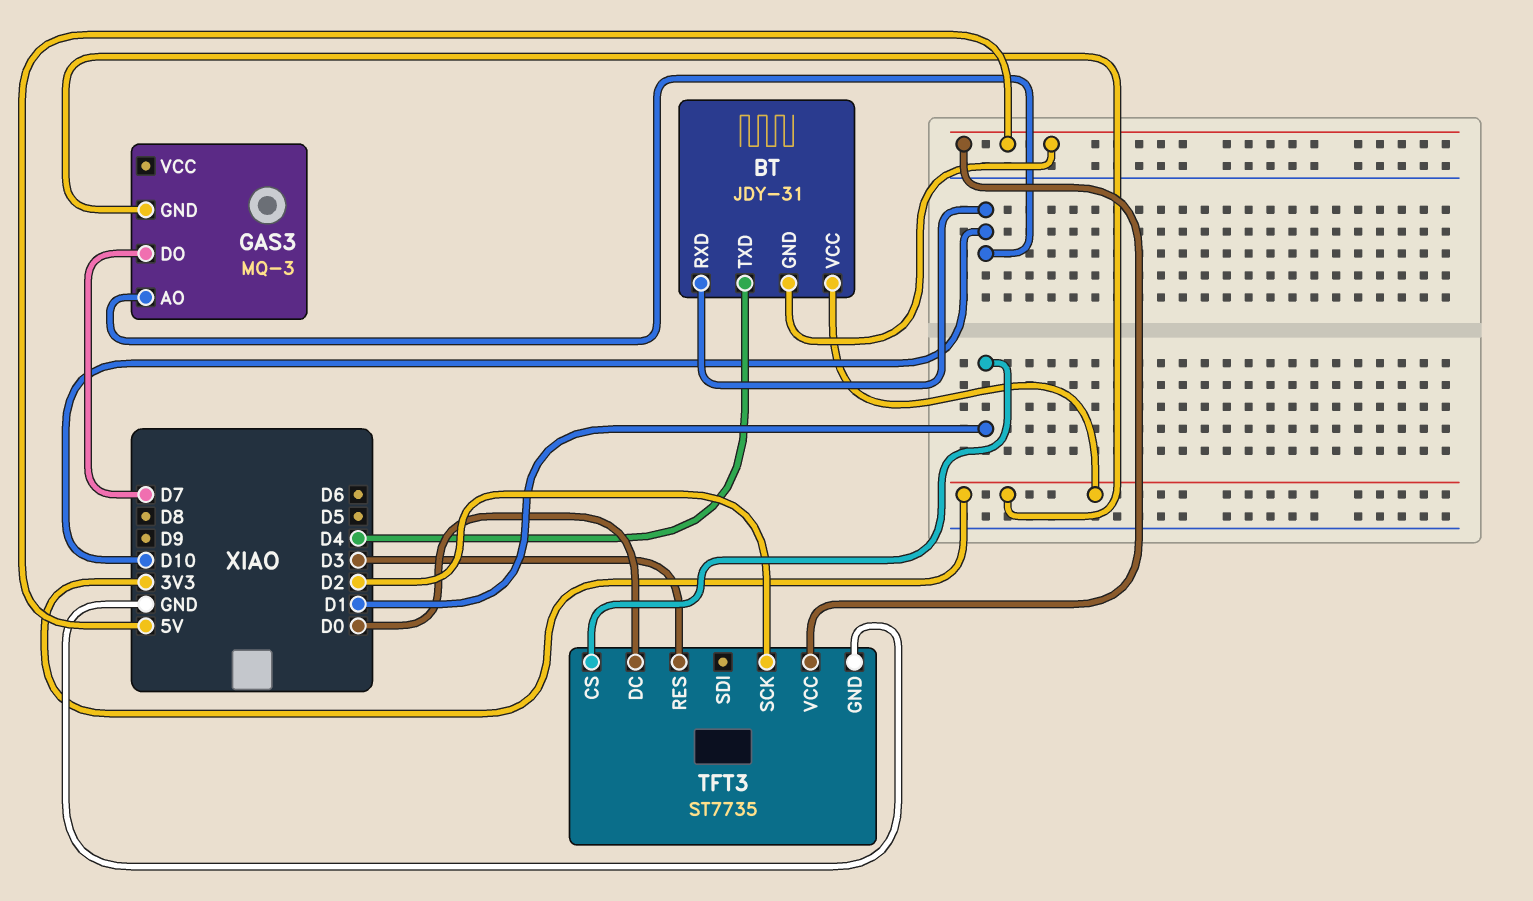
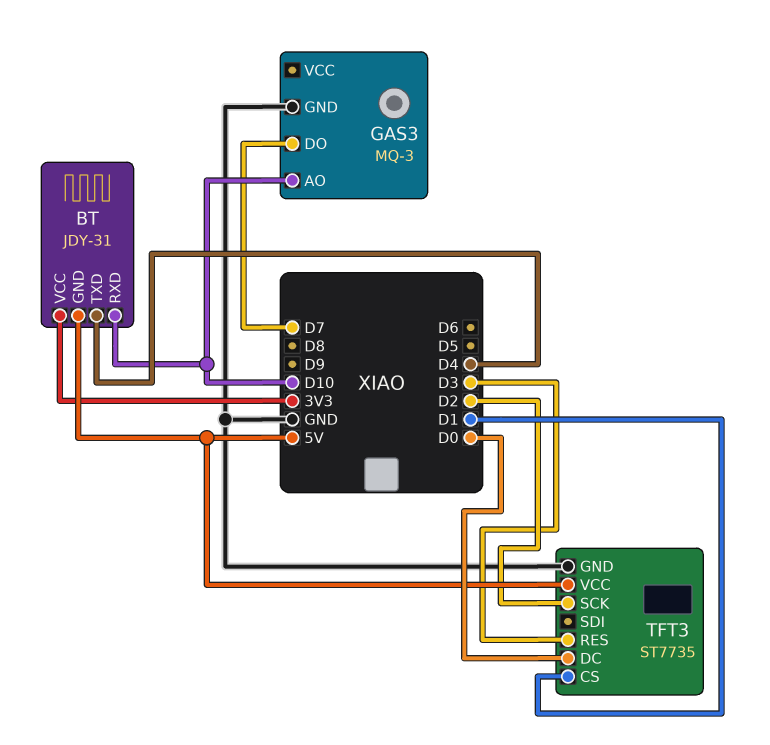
GAS3 pin GND: 3V3 -> GND

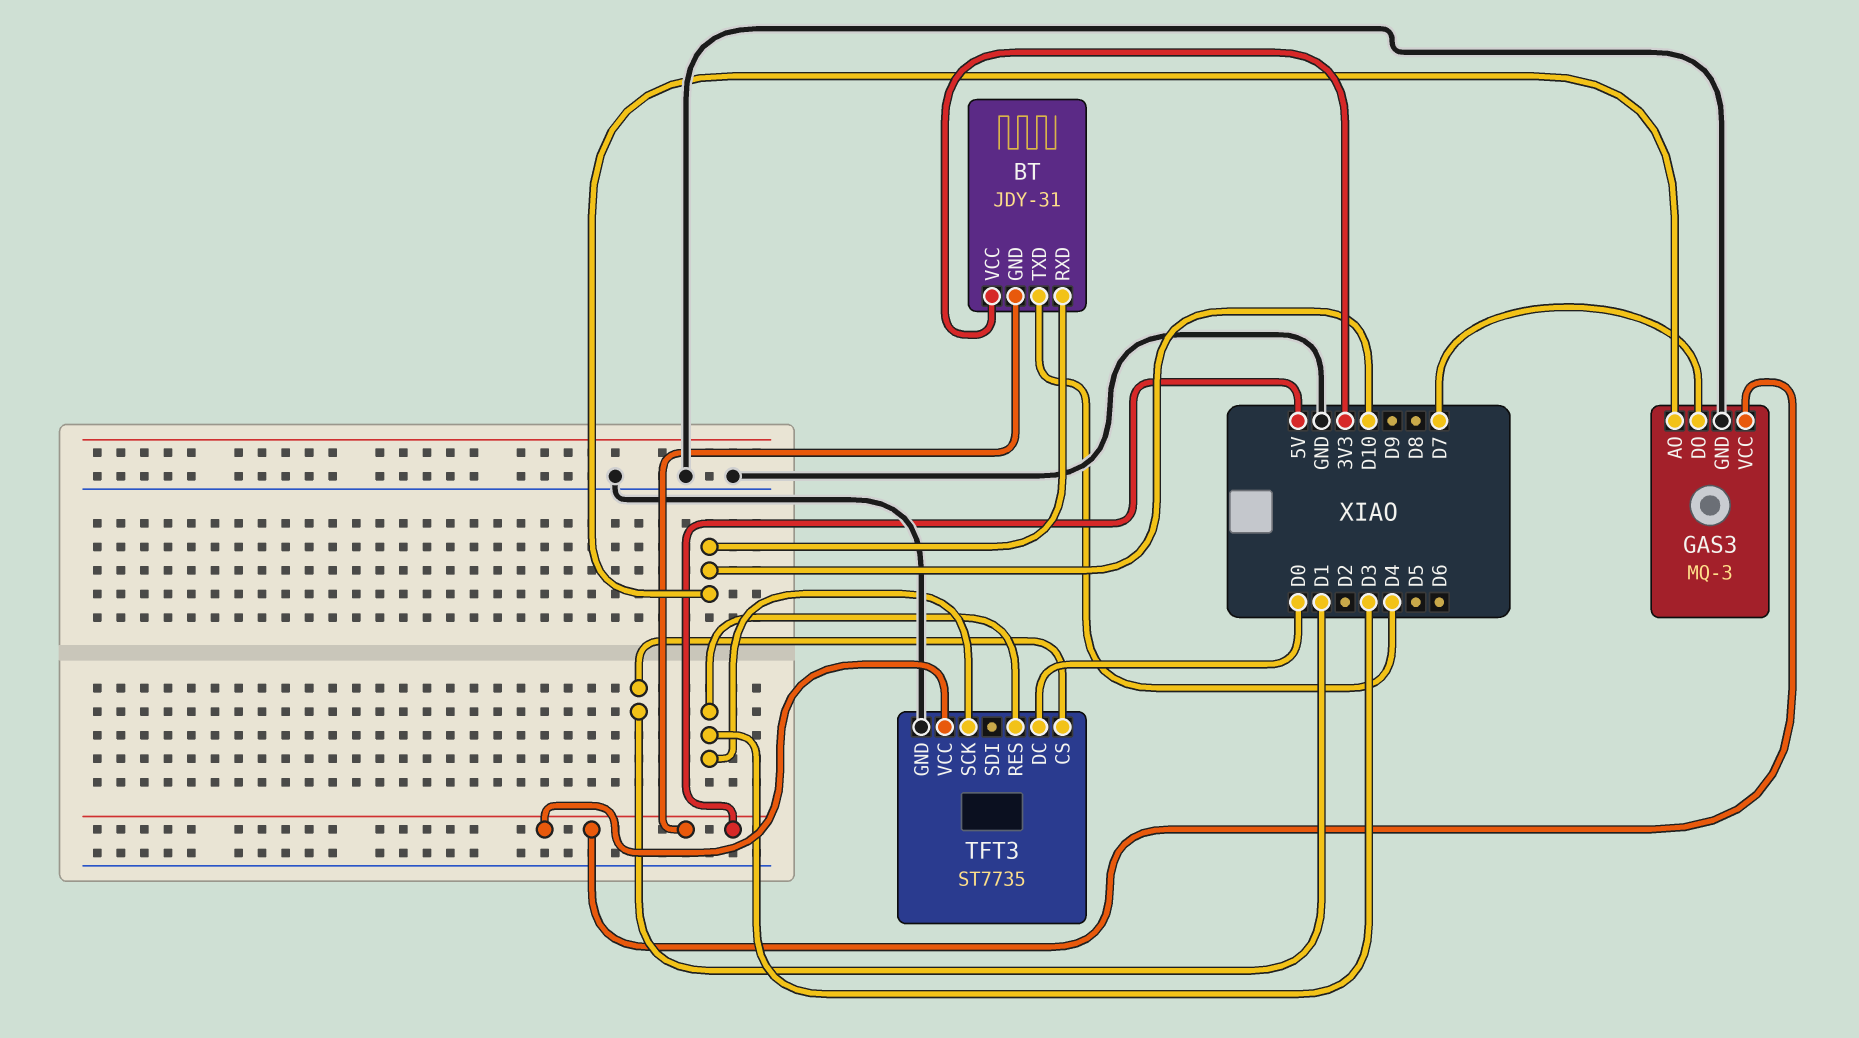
GAS3 pin VCC: none -> 5V
TFT3 pin SCK: D2 -> D3

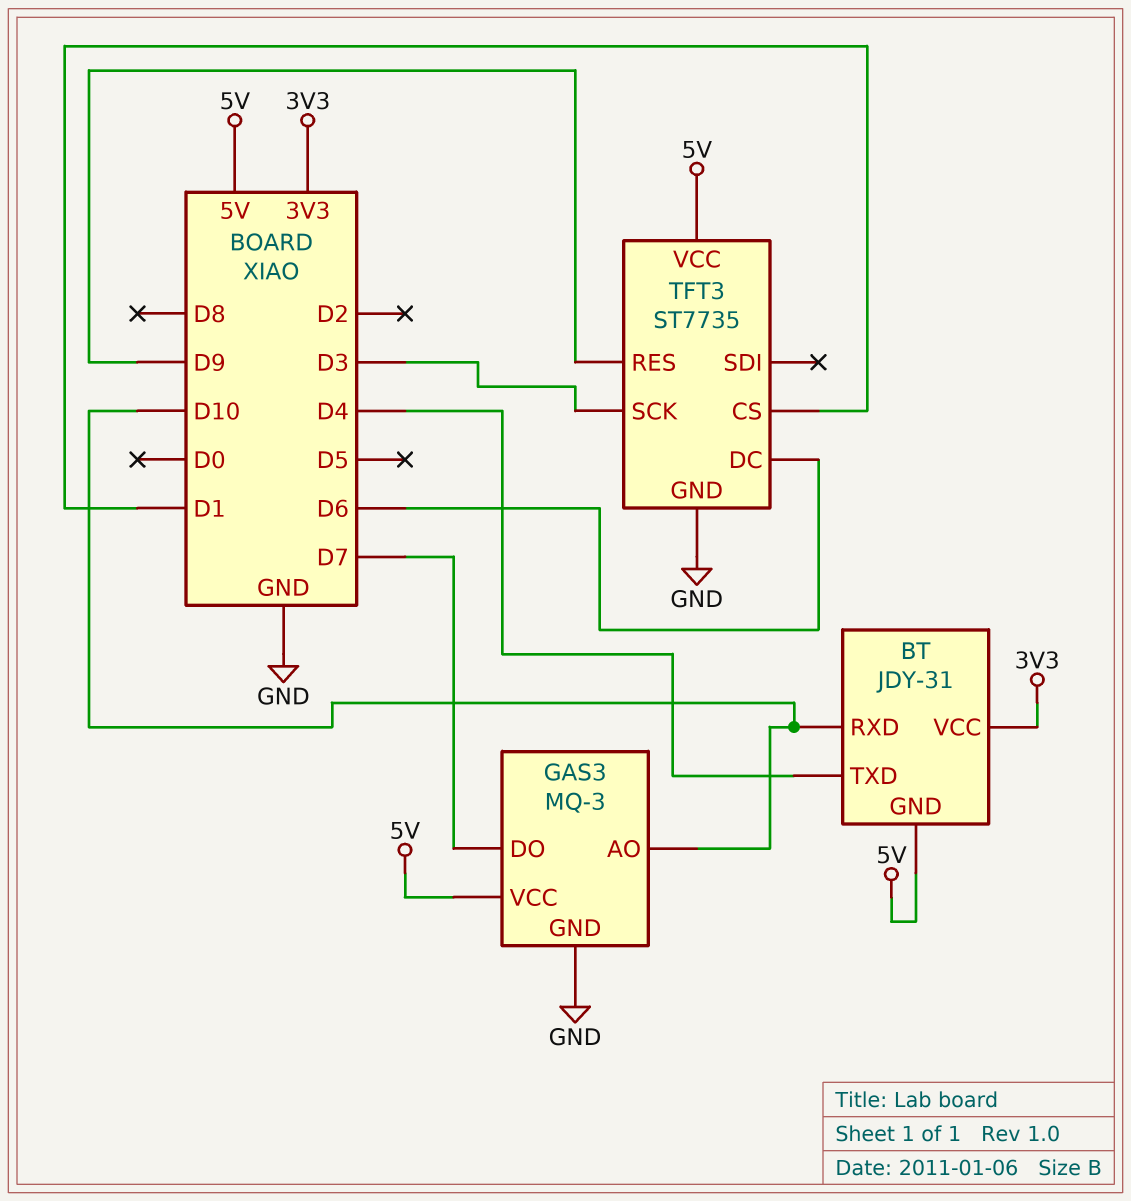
TFT3 pin DC: D0 -> D6
TFT3 pin RES: D3 -> D9

